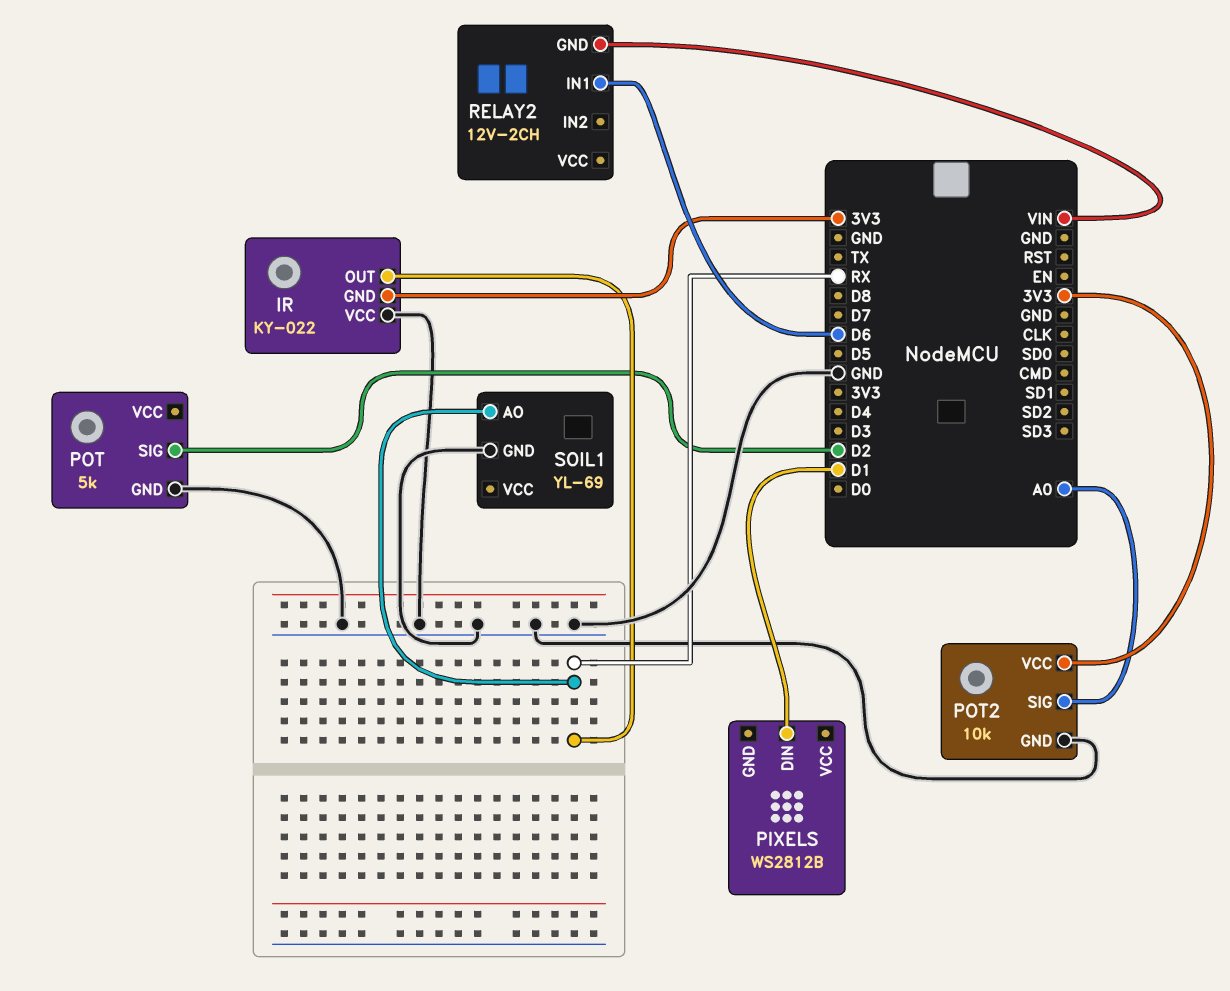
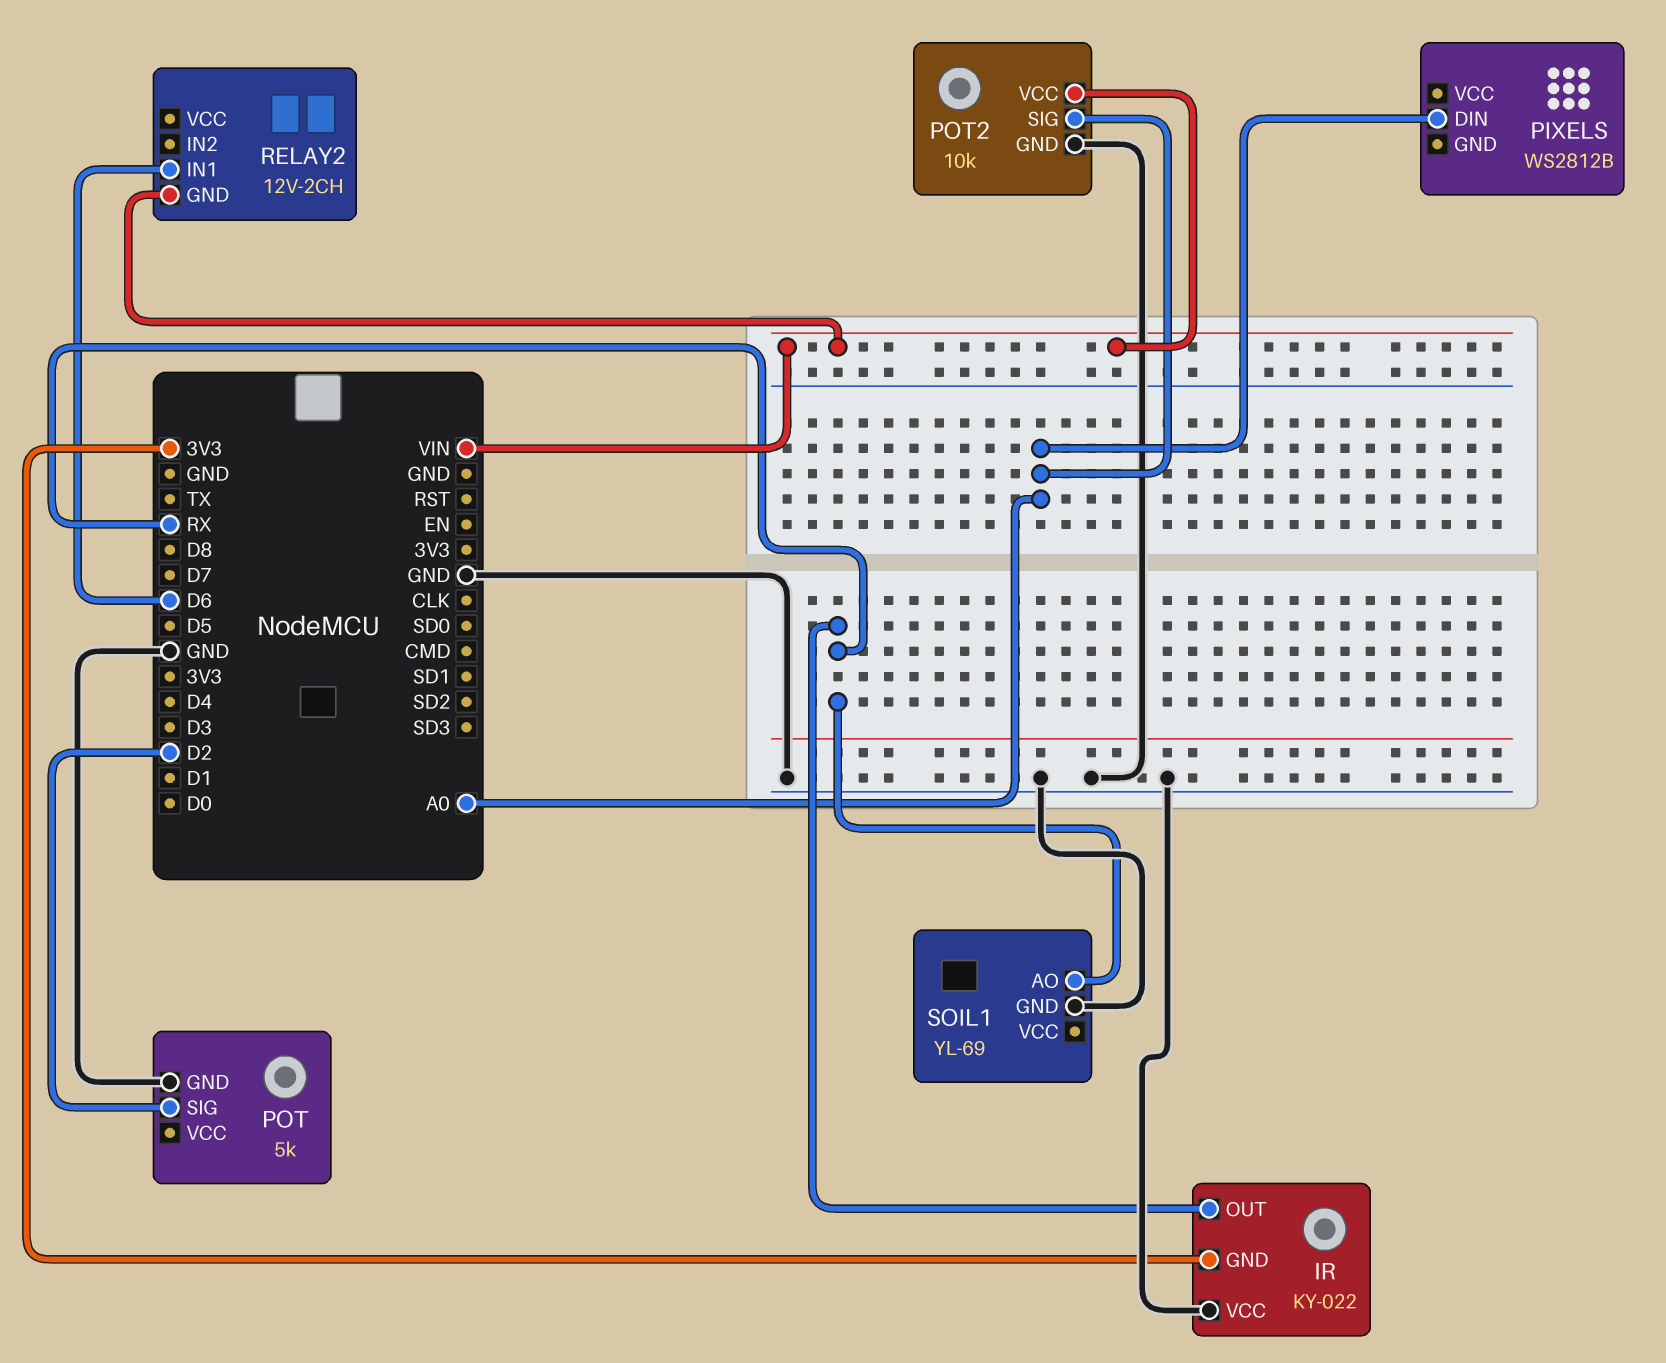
PIXELS pin DIN: D1 -> A0
POT2 pin VCC: 3V3 -> VIN

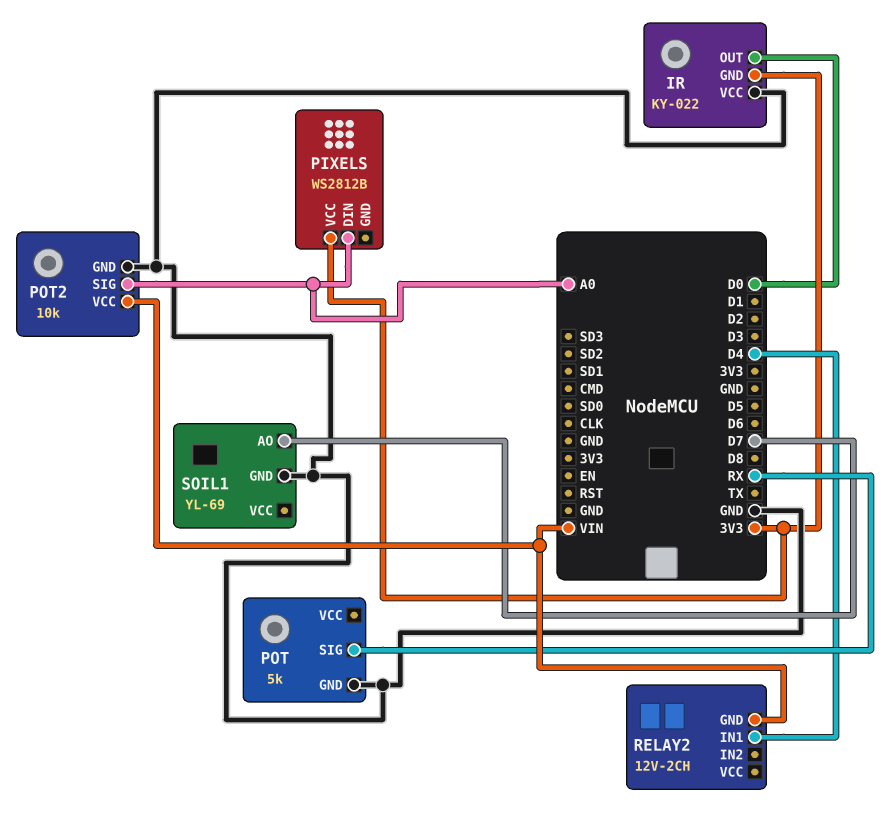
IR pin OUT: RX -> D0
PIXELS pin VCC: none -> 3V3
POT pin SIG: D2 -> RX
RELAY2 pin IN1: D6 -> D4
SOIL1 pin AO: RX -> D7

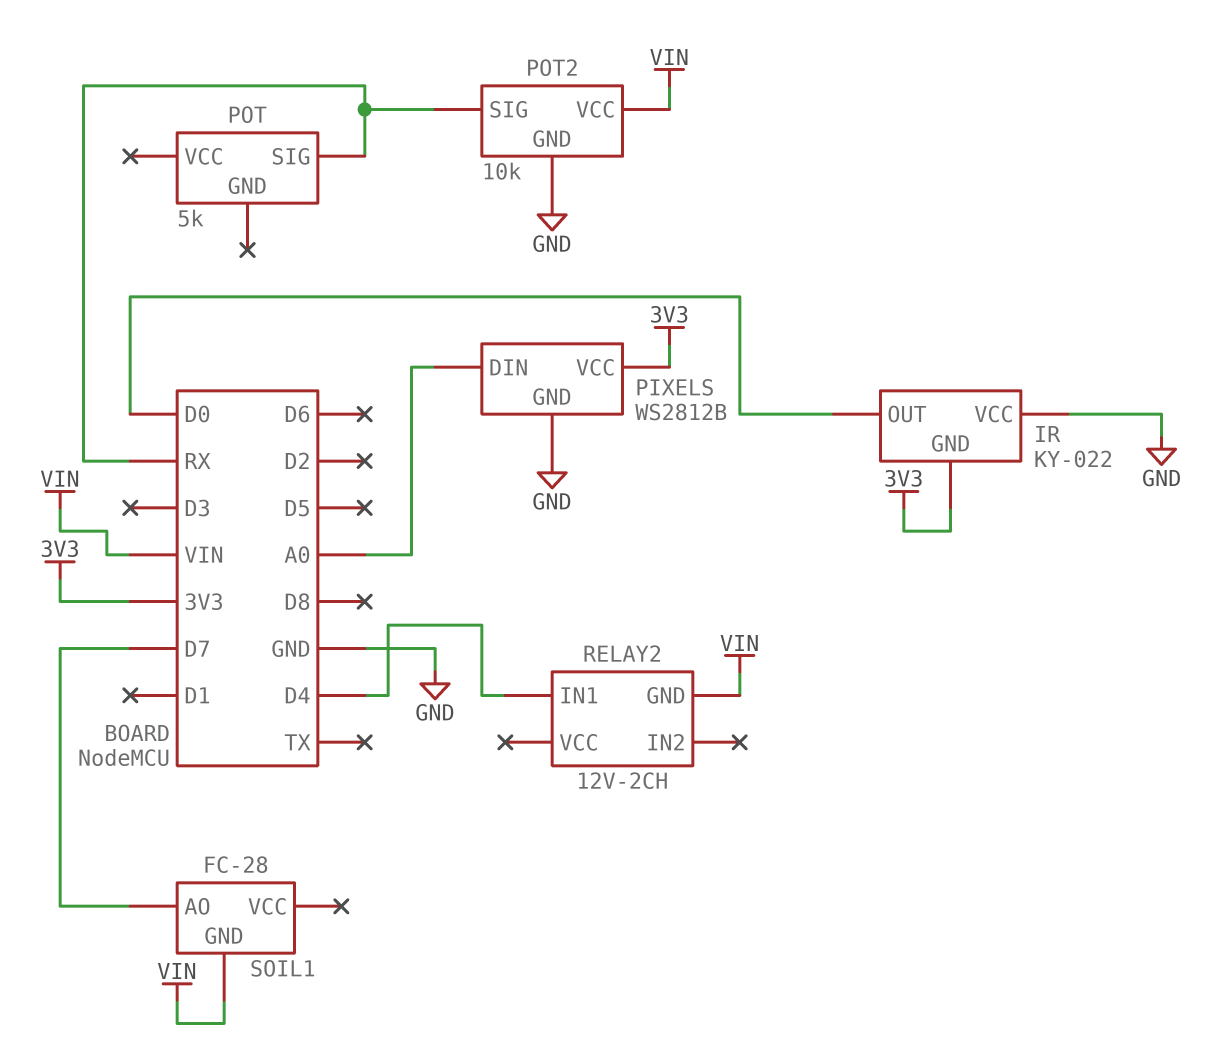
PIXELS pin GND: none -> GND
POT pin GND: GND -> none
POT2 pin SIG: A0 -> RX
SOIL1: YL-69 -> FC-28
SOIL1 pin GND: GND -> VIN

